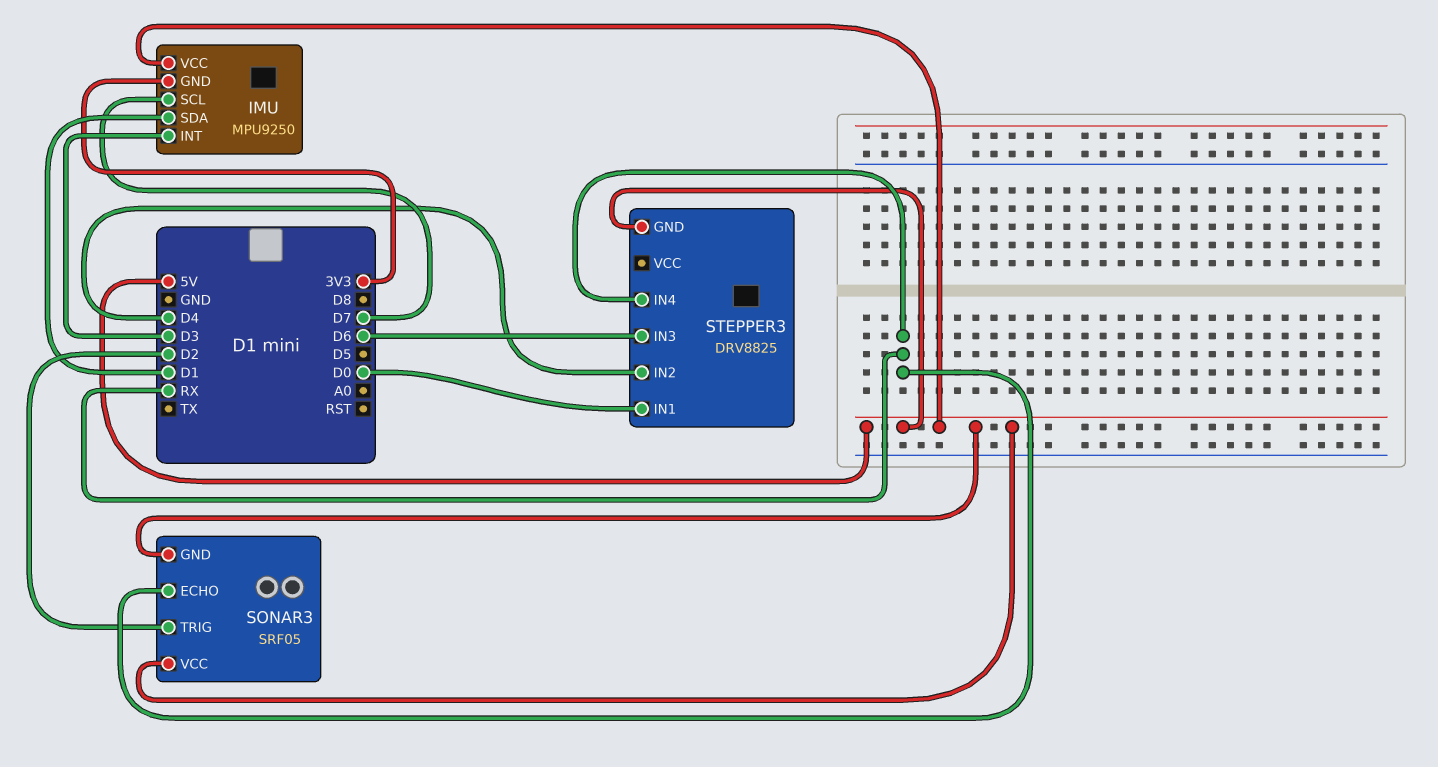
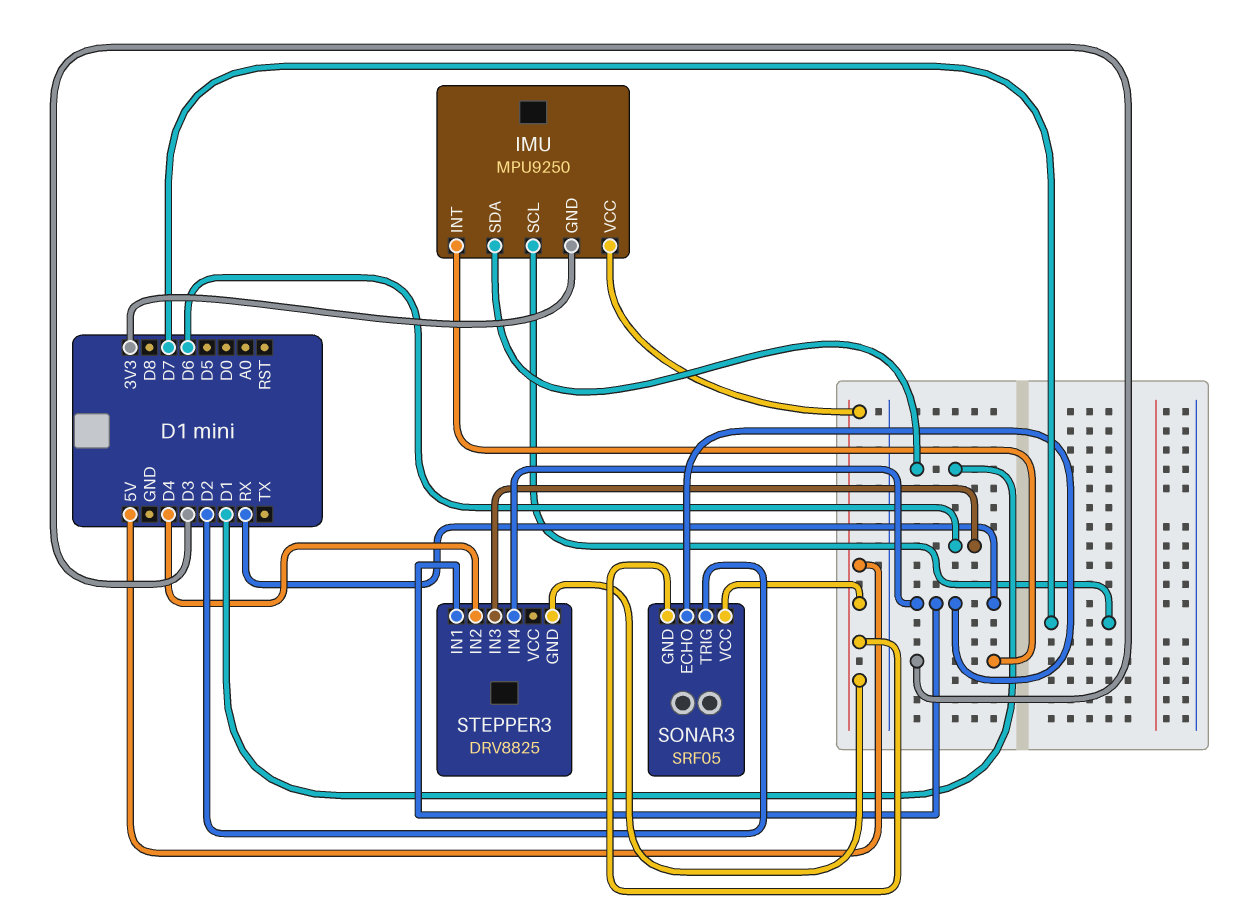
STEPPER3 pin IN1: D0 -> RX

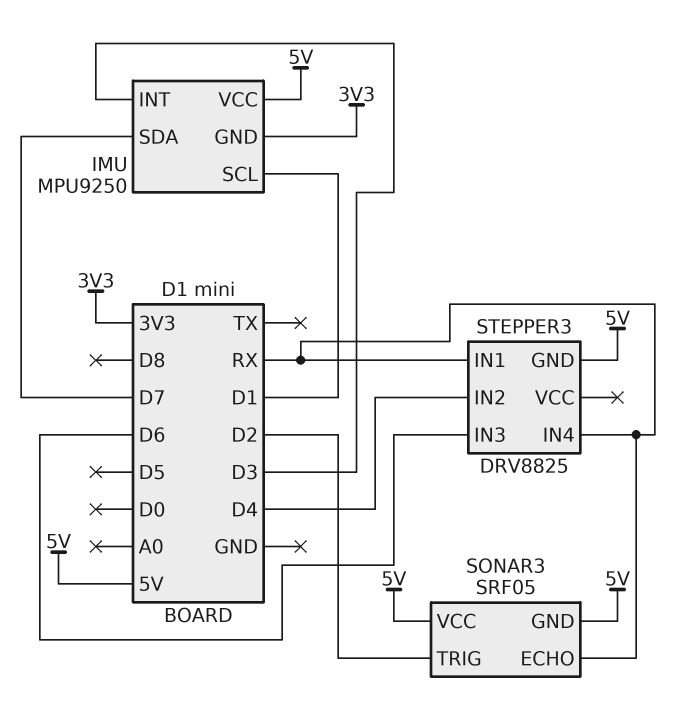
IMU pin SCL: D7 -> D1
IMU pin SDA: D1 -> D7

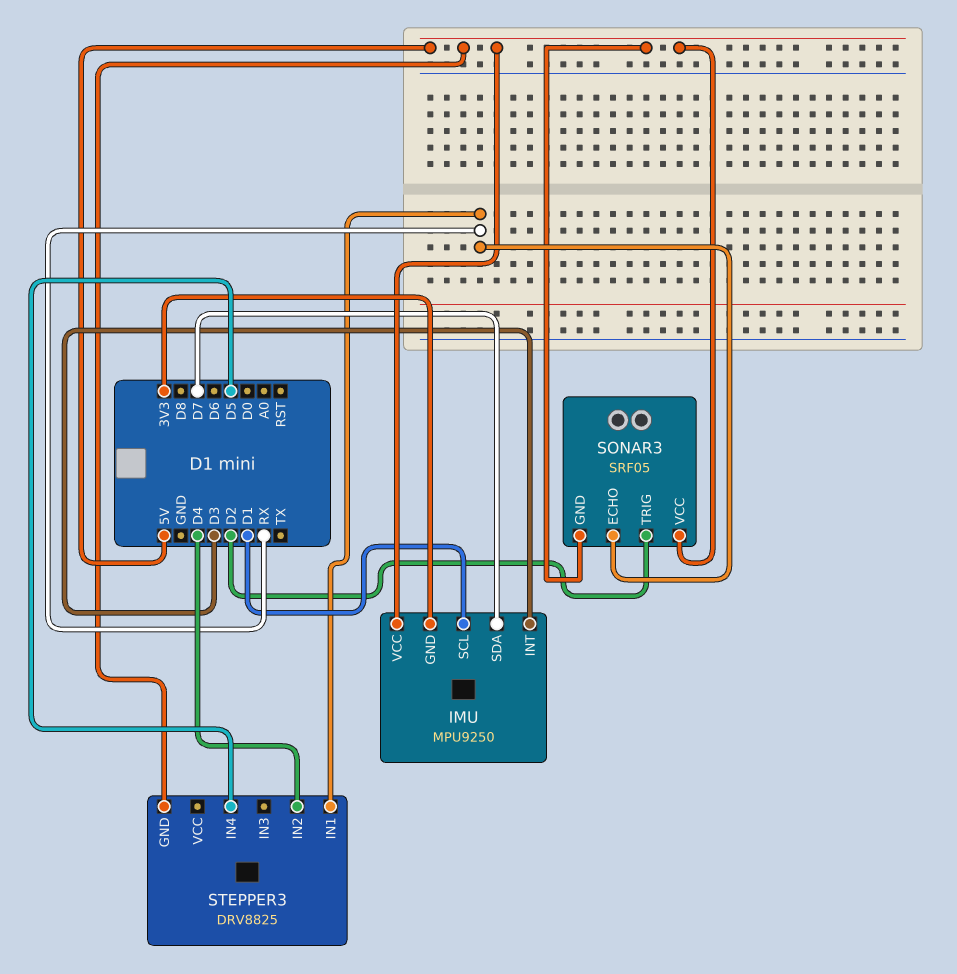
STEPPER3 pin IN3: D6 -> none
STEPPER3 pin IN4: RX -> D5

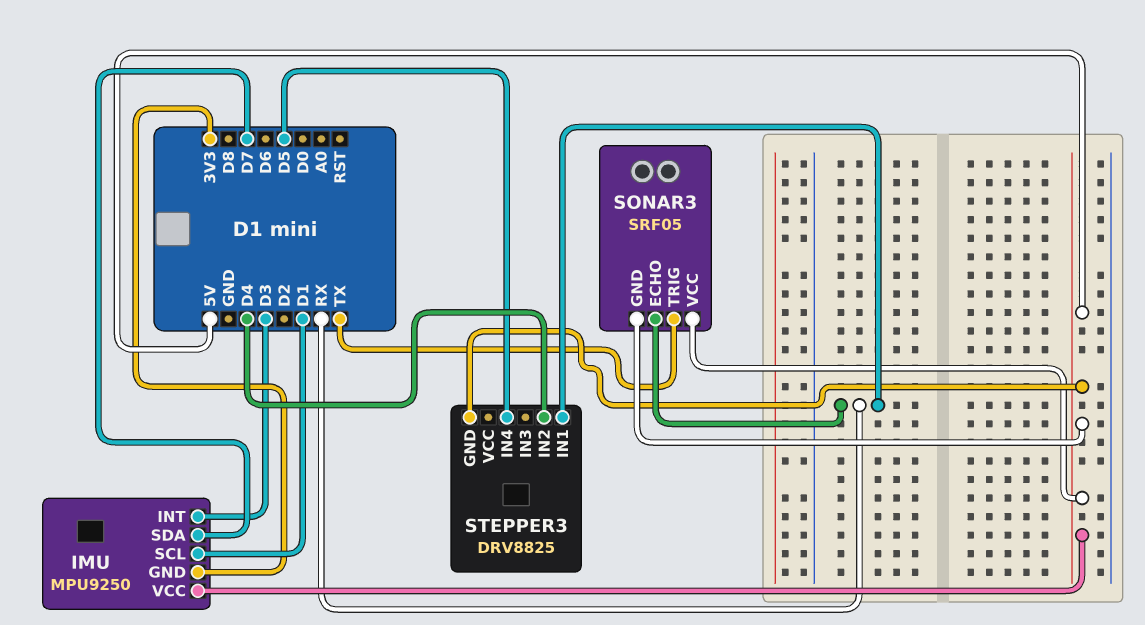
SONAR3 pin TRIG: D2 -> TX

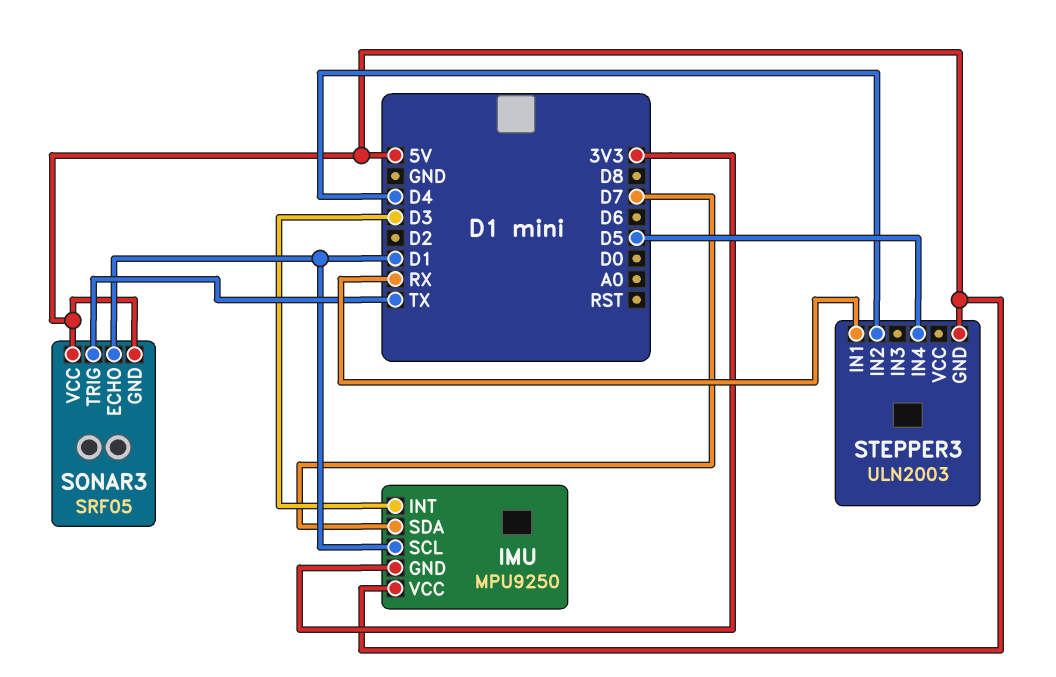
SONAR3 pin ECHO: RX -> D1
STEPPER3: DRV8825 -> ULN2003

